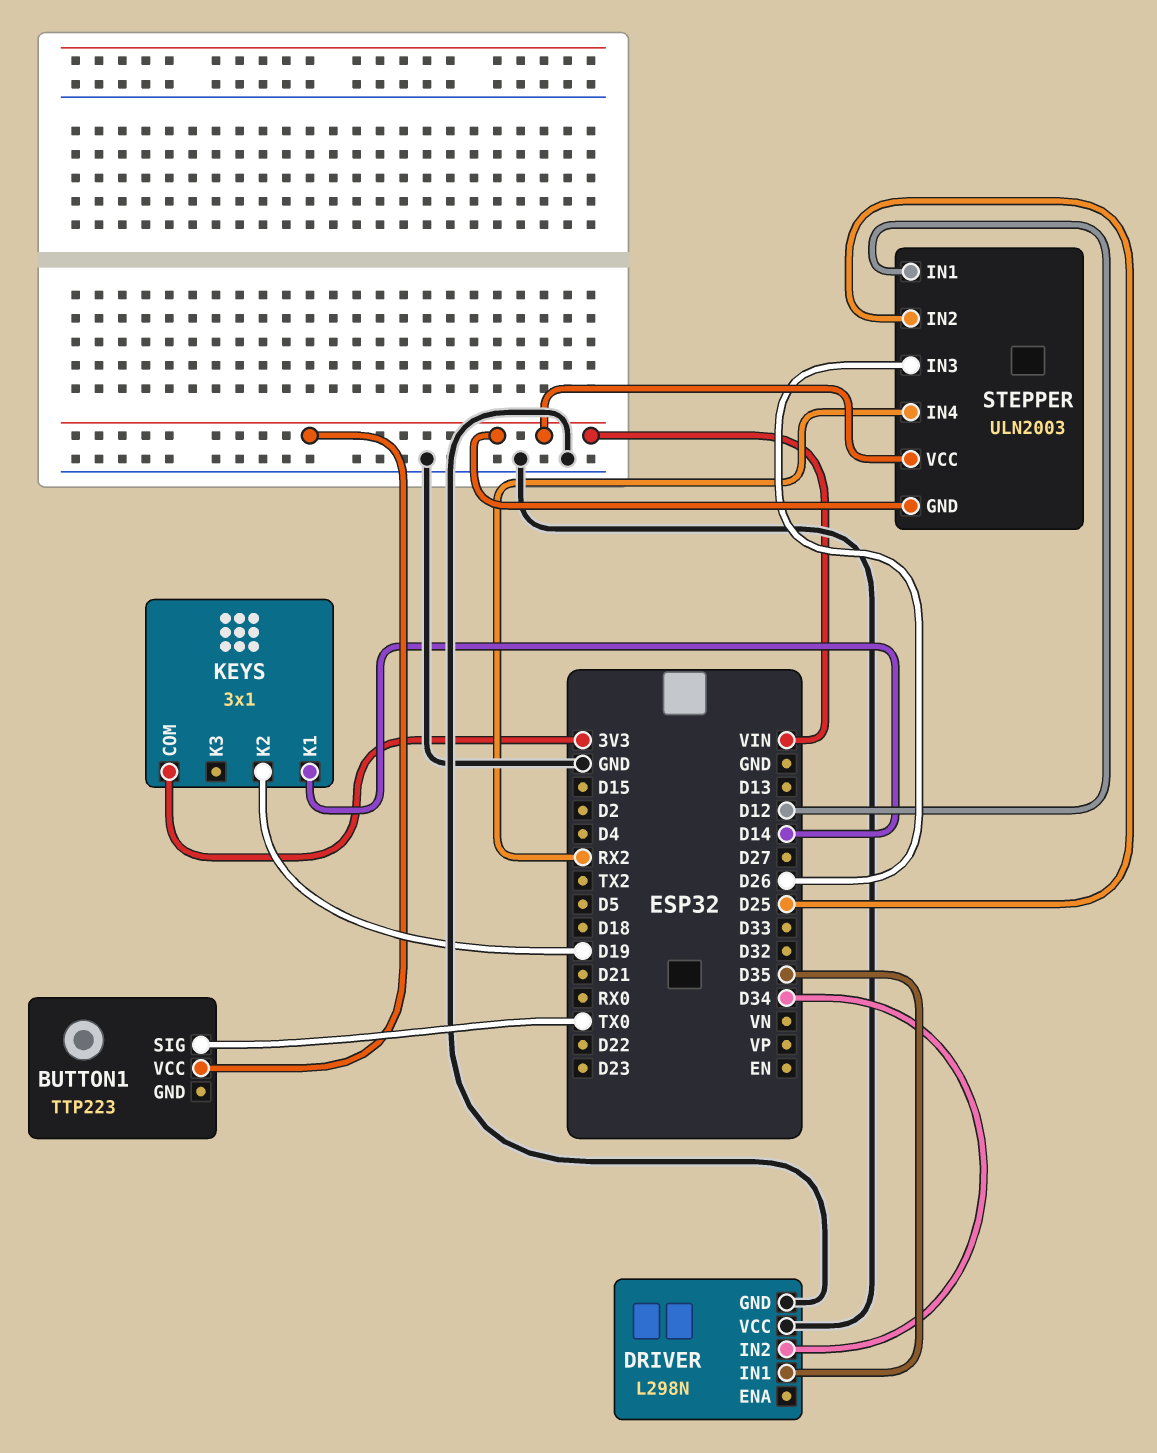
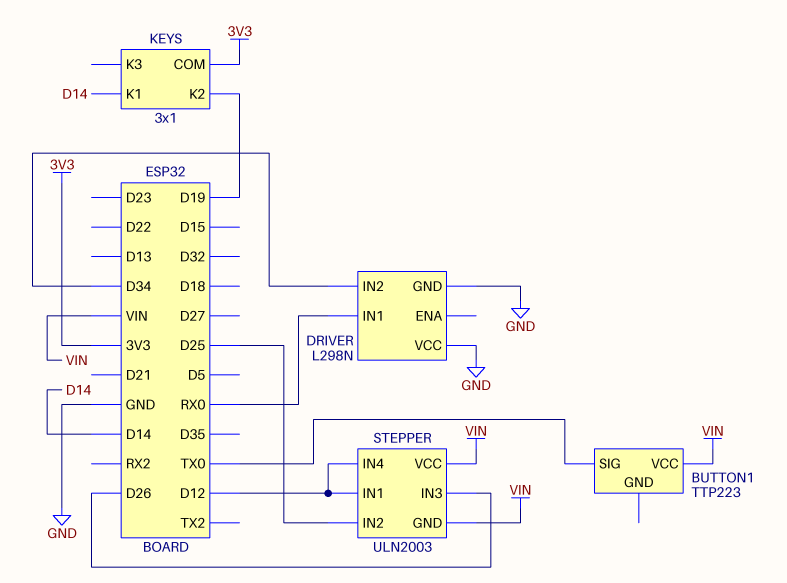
DRIVER pin IN1: D35 -> RX0
STEPPER pin IN4: RX2 -> D12

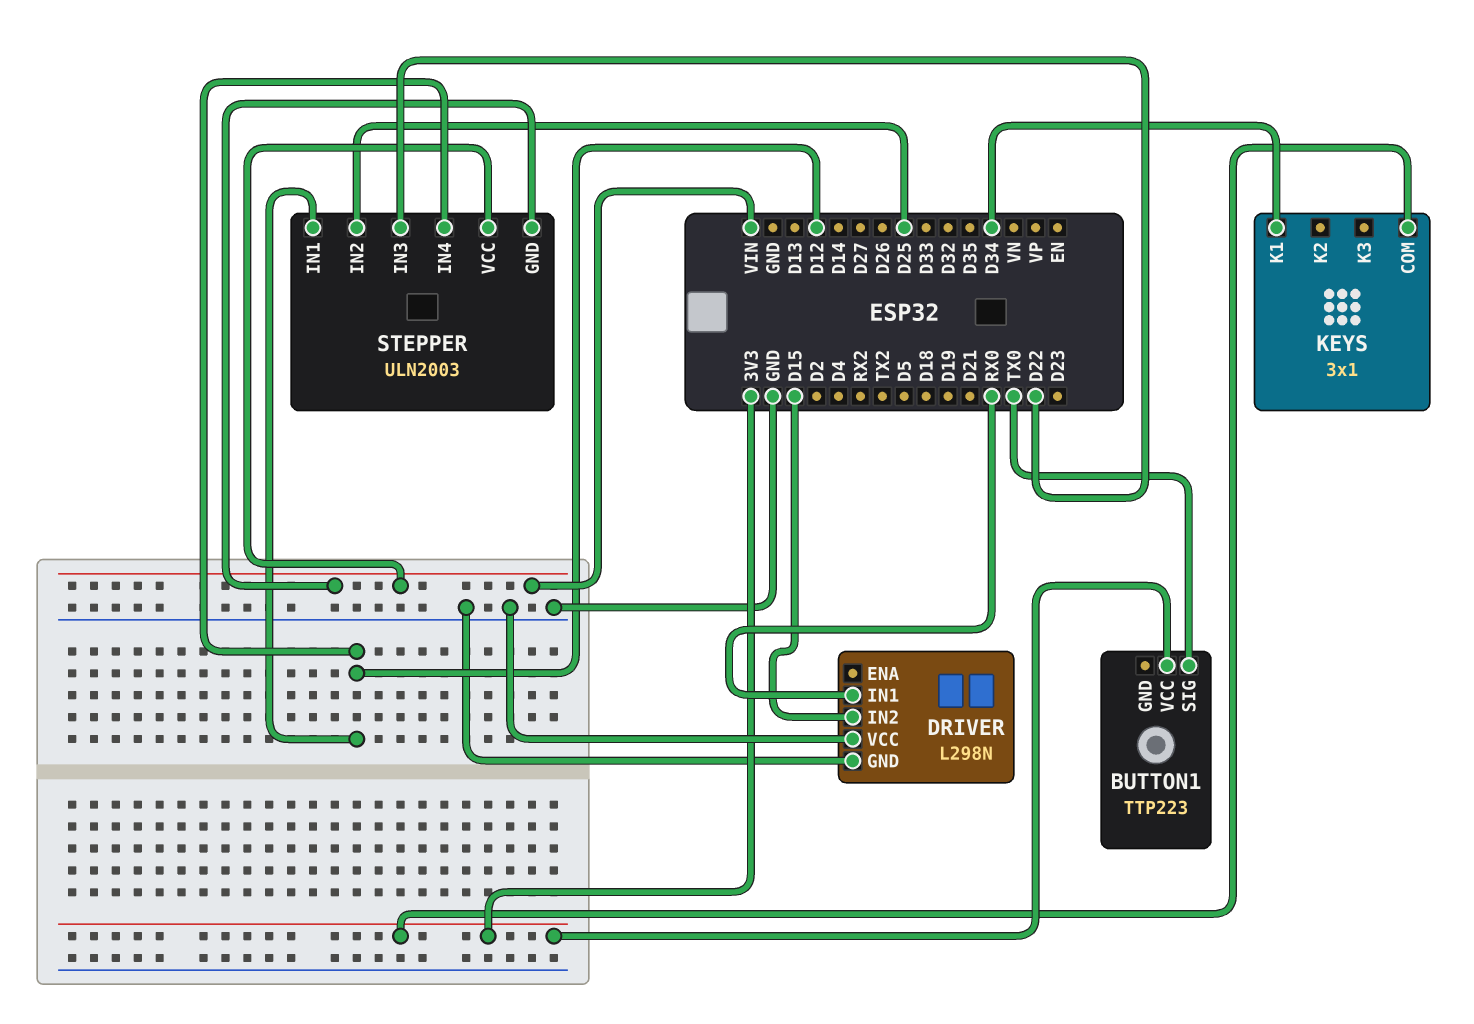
BUTTON1 pin VCC: VIN -> 3V3
DRIVER pin IN2: D34 -> D15
KEYS pin K1: D14 -> D34
KEYS pin K2: D19 -> none
STEPPER pin IN3: D26 -> D22

